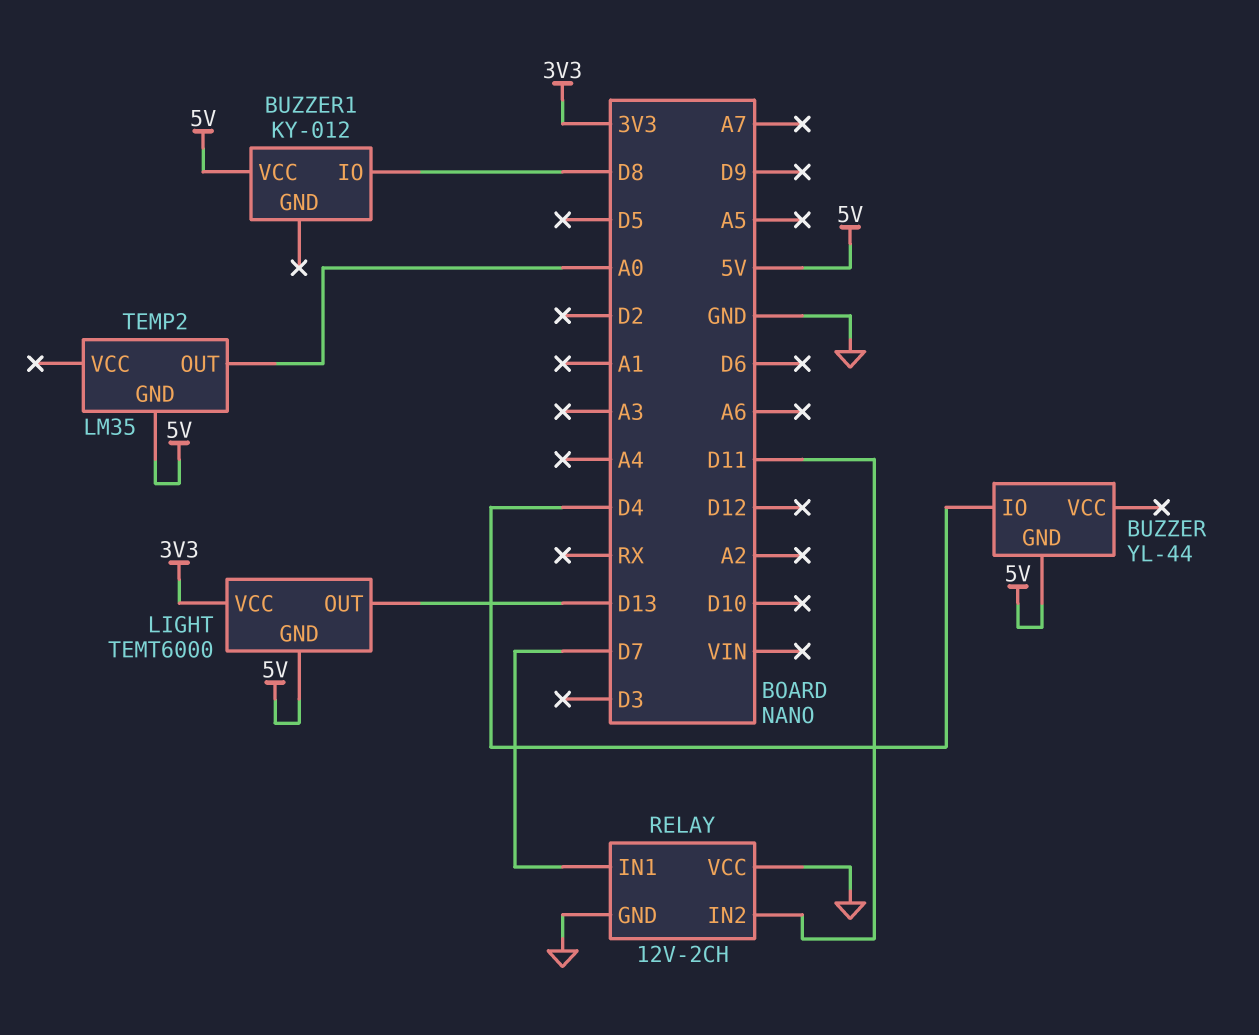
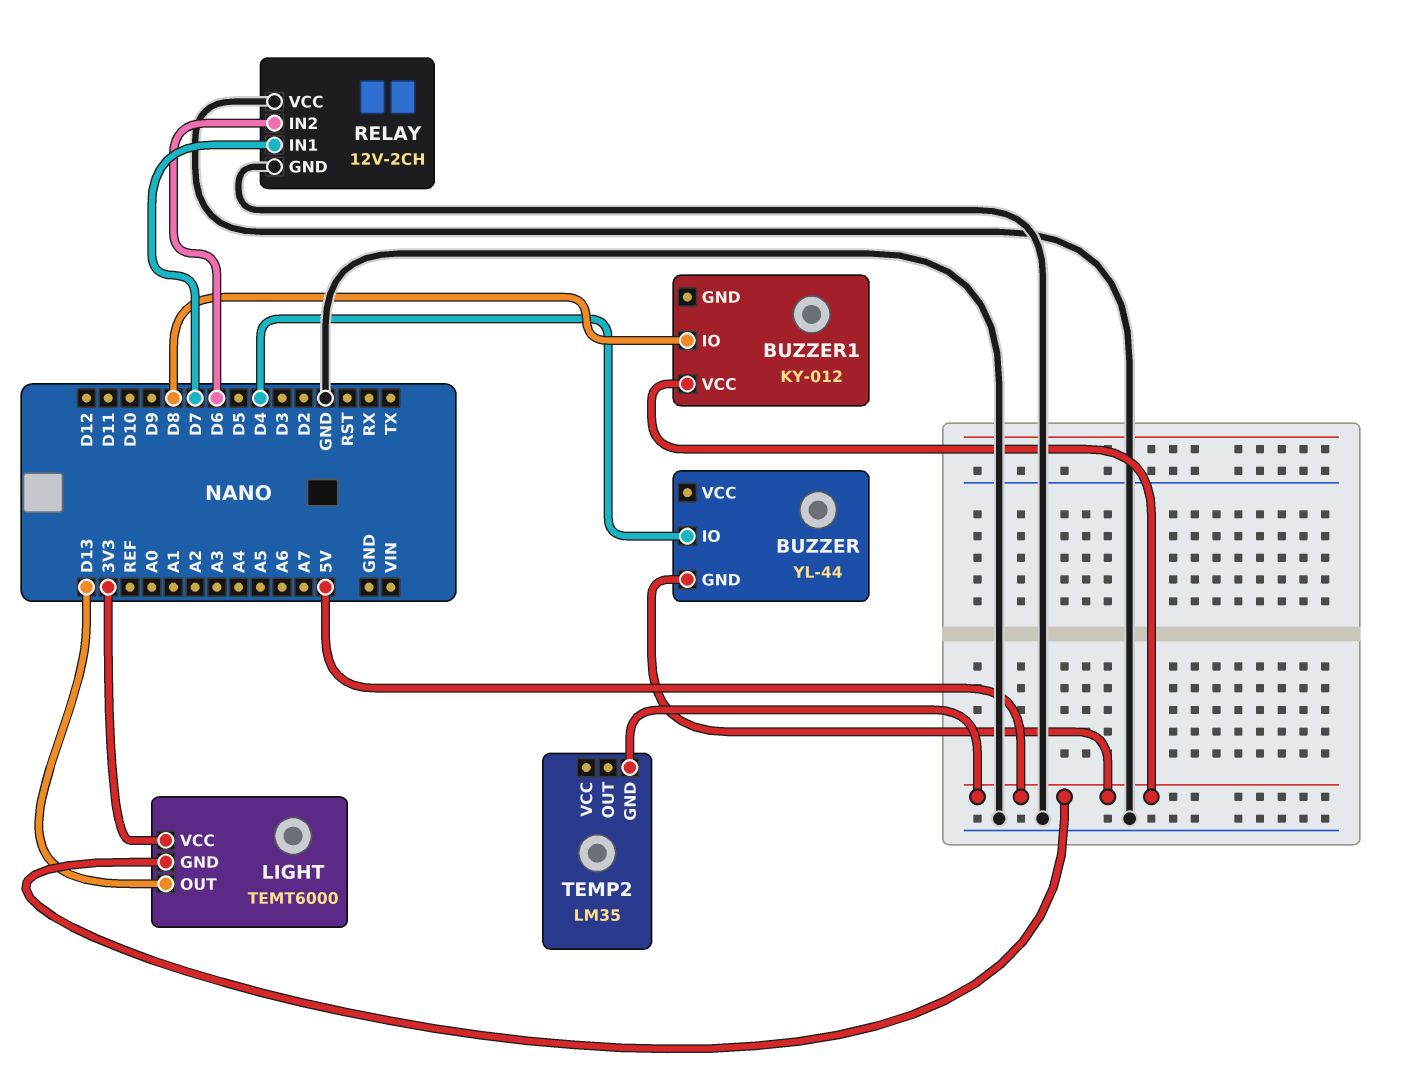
RELAY pin IN2: D11 -> D6
TEMP2 pin OUT: A0 -> none

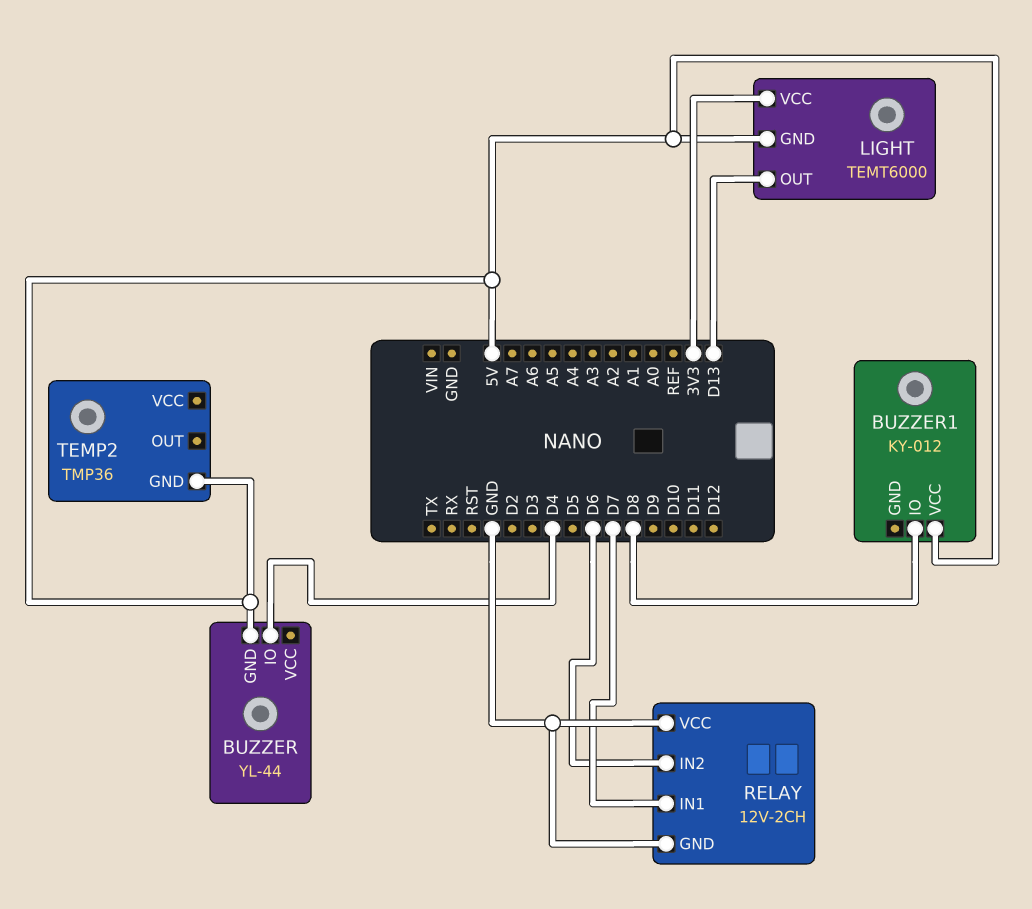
TEMP2: LM35 -> TMP36

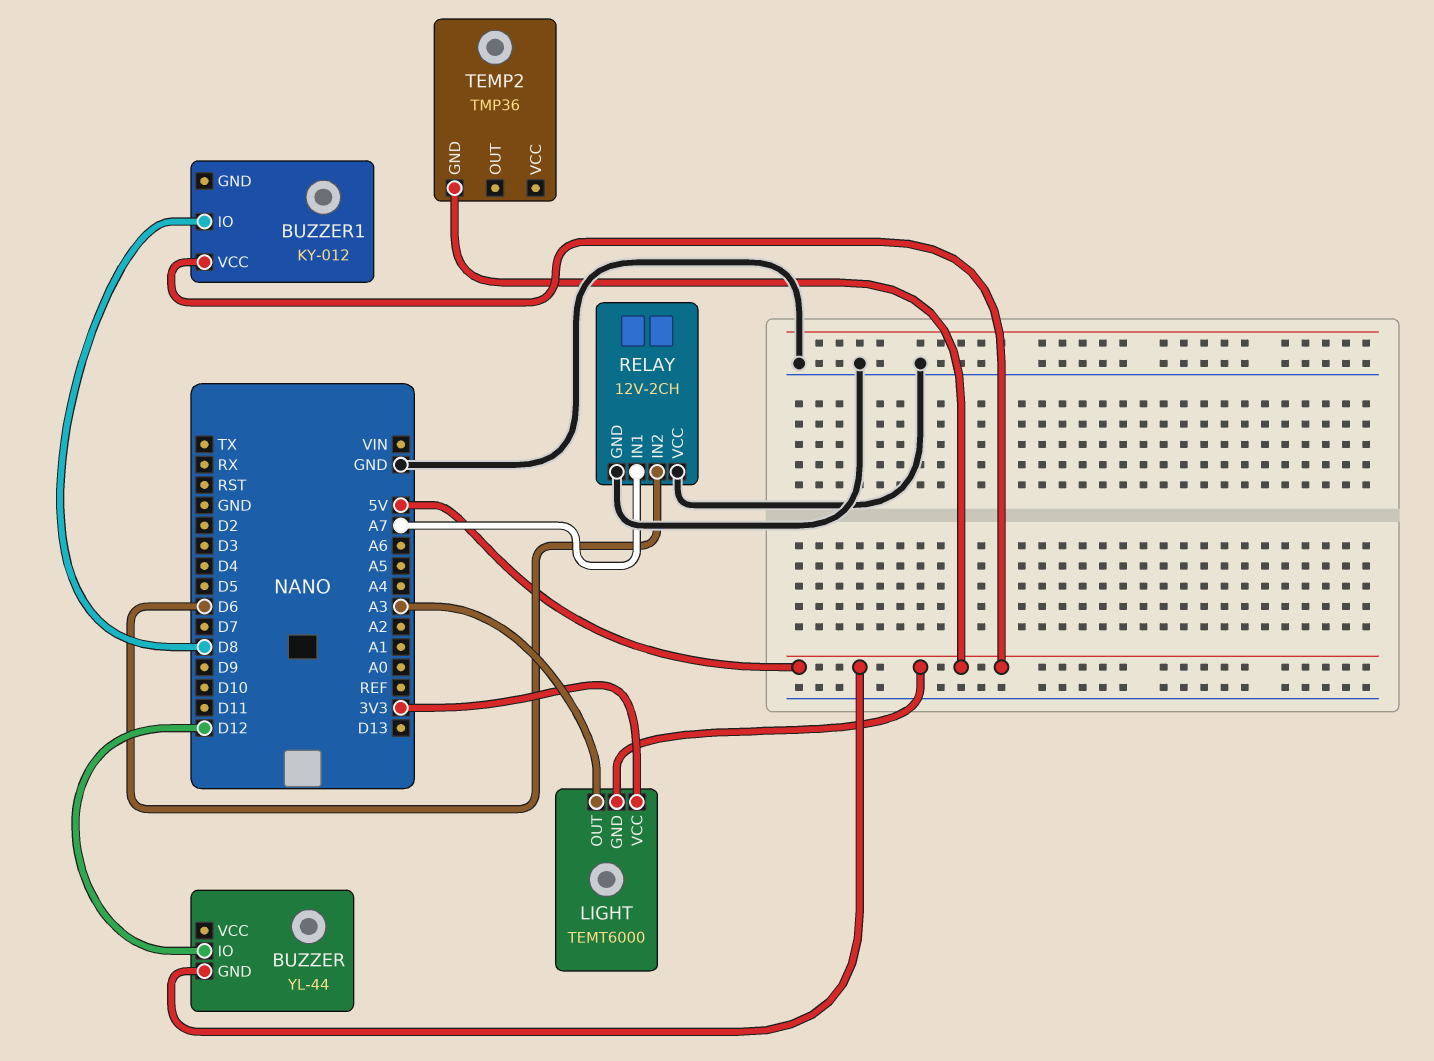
BUZZER pin IO: D4 -> D12
LIGHT pin OUT: D13 -> A3
RELAY pin IN1: D7 -> A7

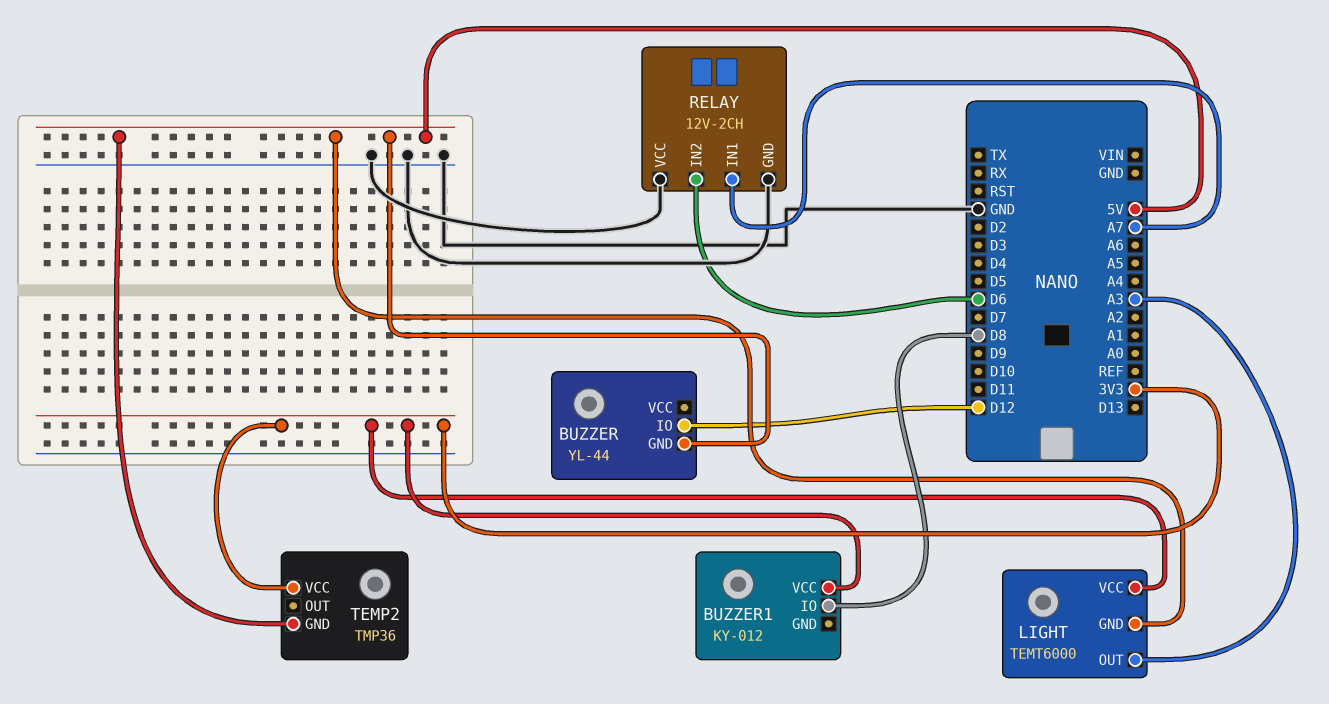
BUZZER1 pin VCC: 5V -> 3V3
TEMP2 pin VCC: none -> 3V3

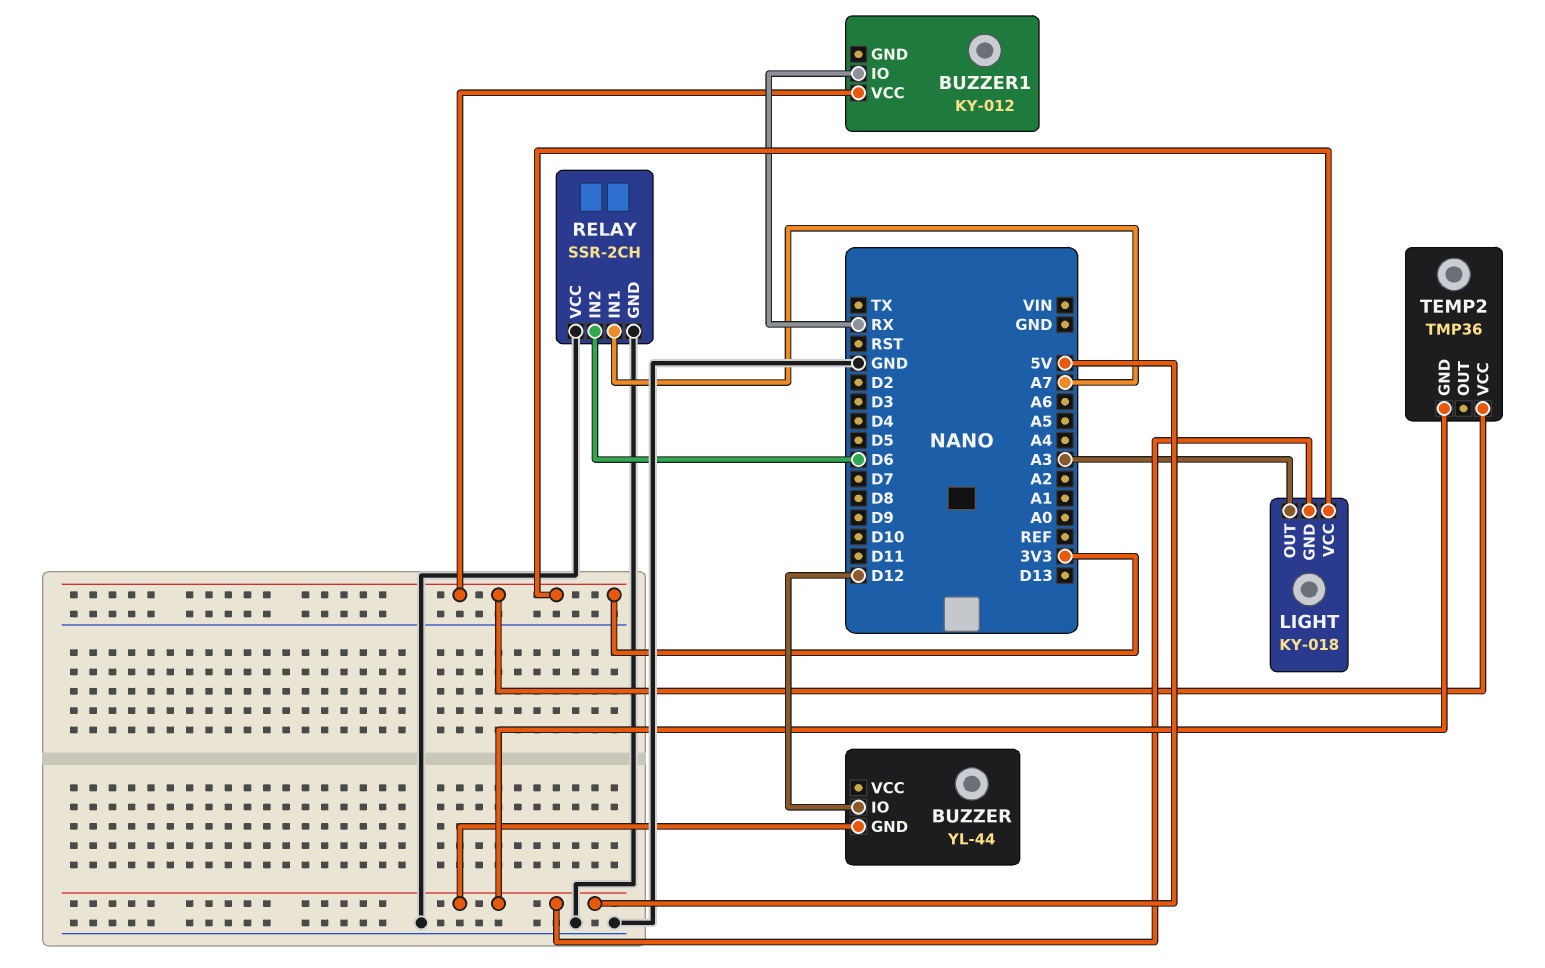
BUZZER1 pin IO: D8 -> RX
LIGHT: TEMT6000 -> KY-018
RELAY: 12V-2CH -> SSR-2CH

